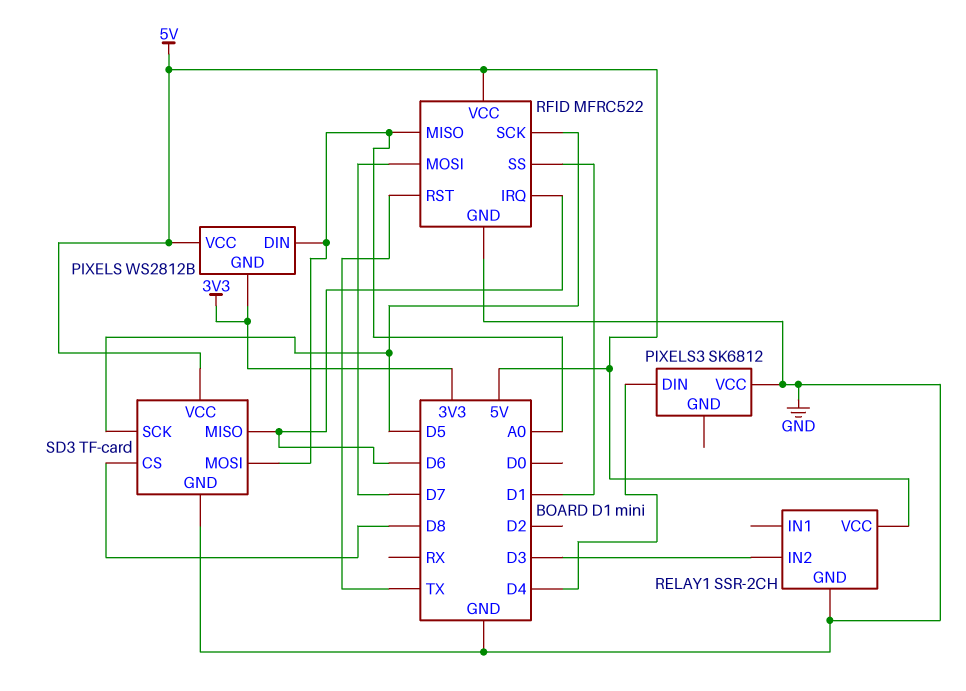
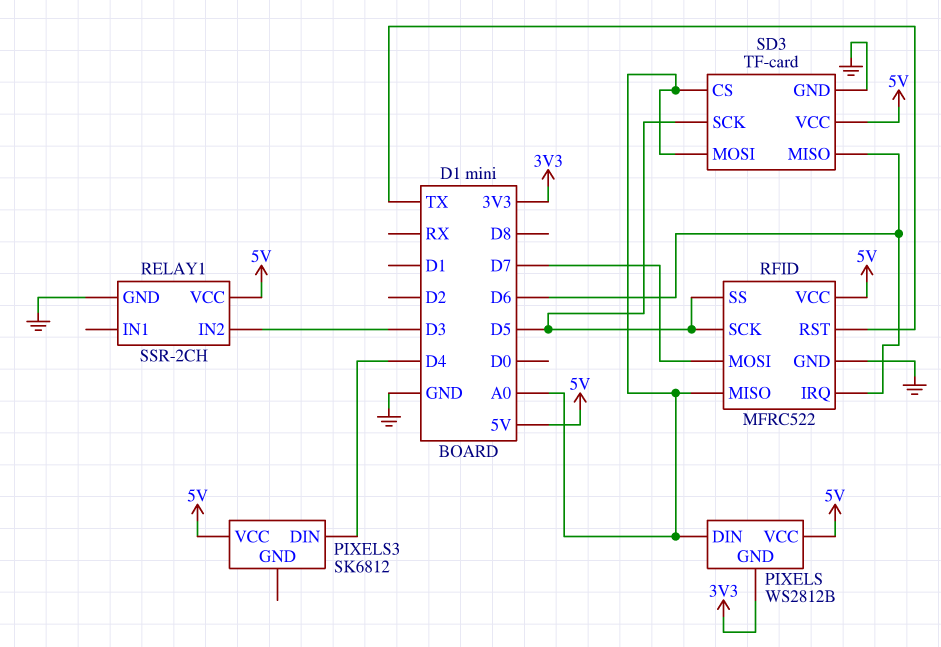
PIXELS3 pin VCC: GND -> 5V
RFID pin SS: D1 -> D5
SD3 pin CS: D8 -> A0

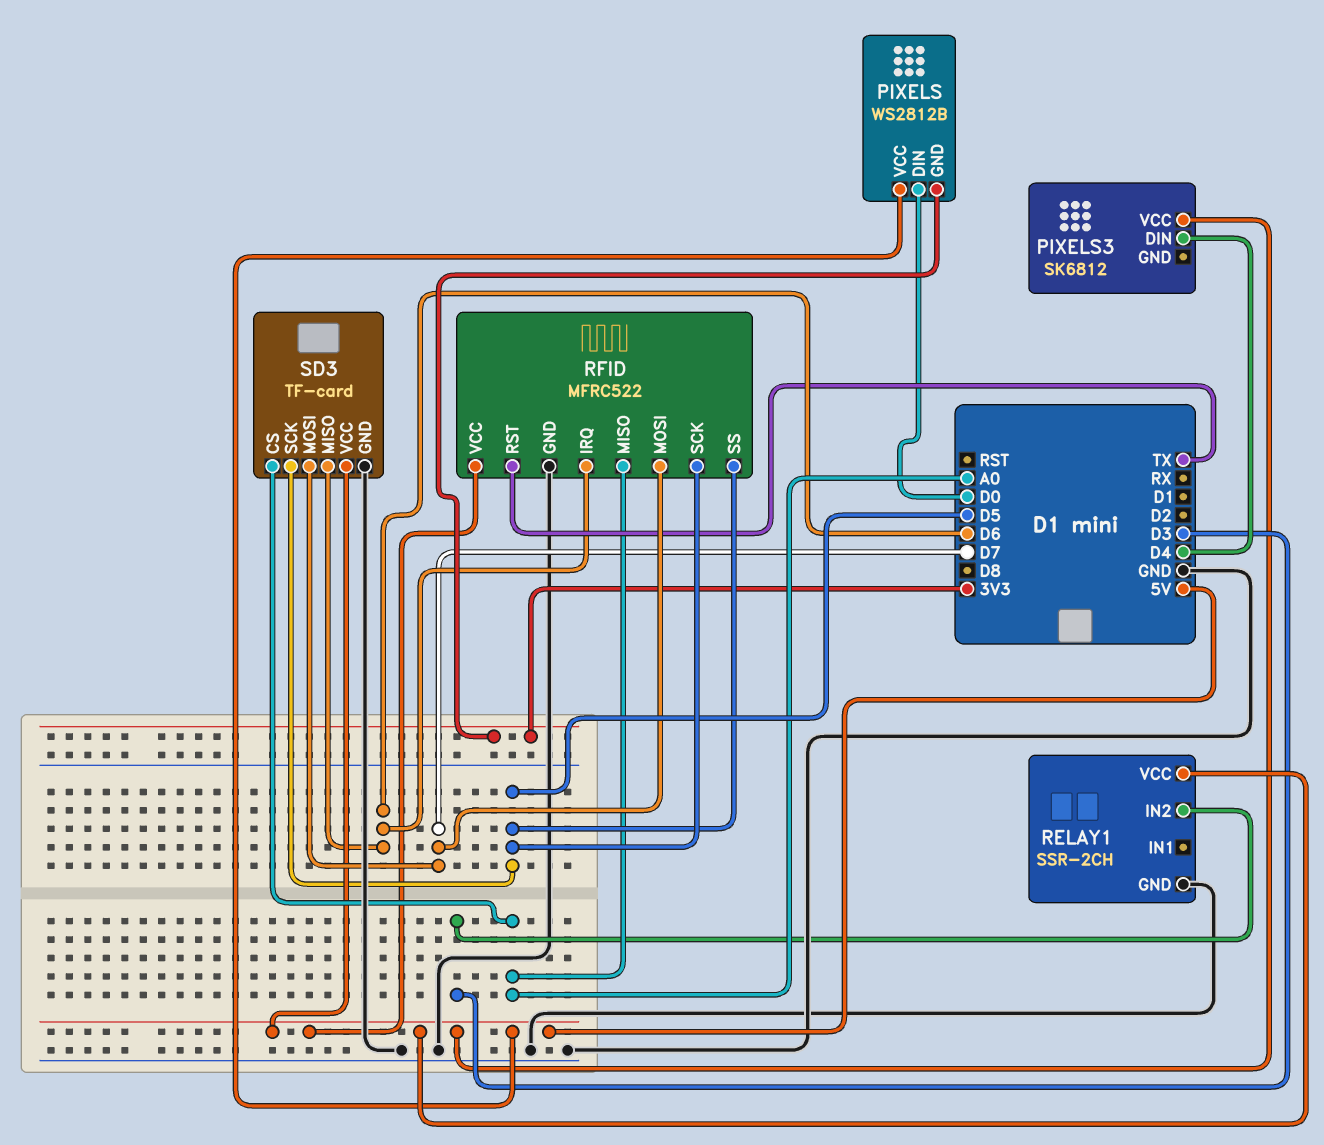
PIXELS pin DIN: A0 -> D0
SD3 pin MOSI: A0 -> D7

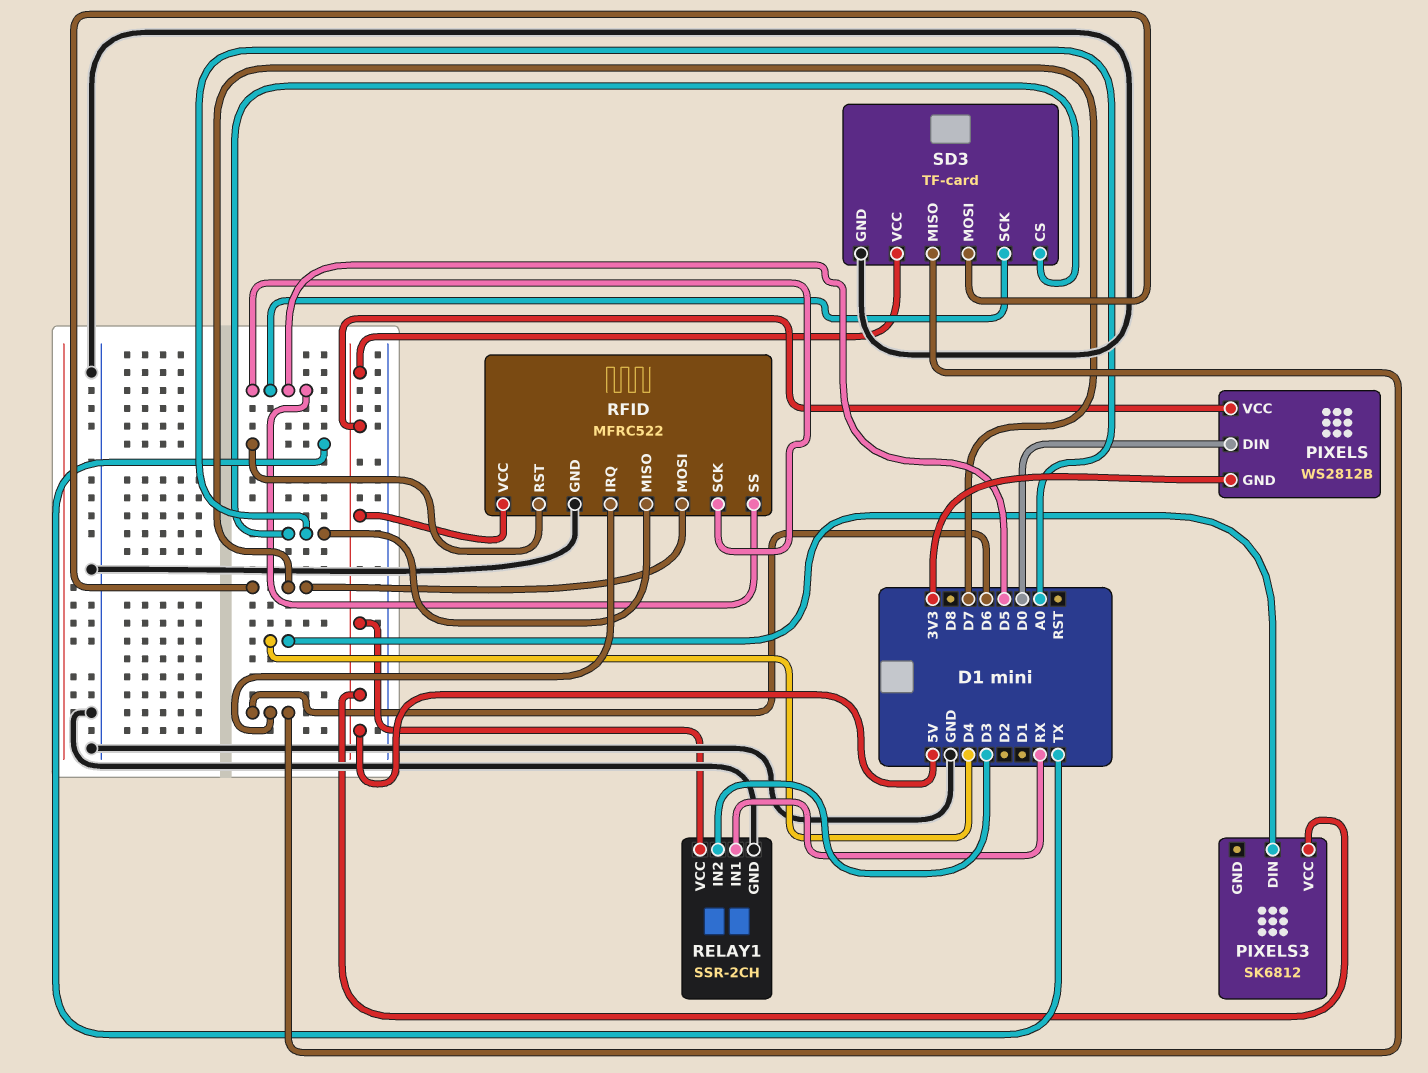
RELAY1 pin IN1: none -> RX

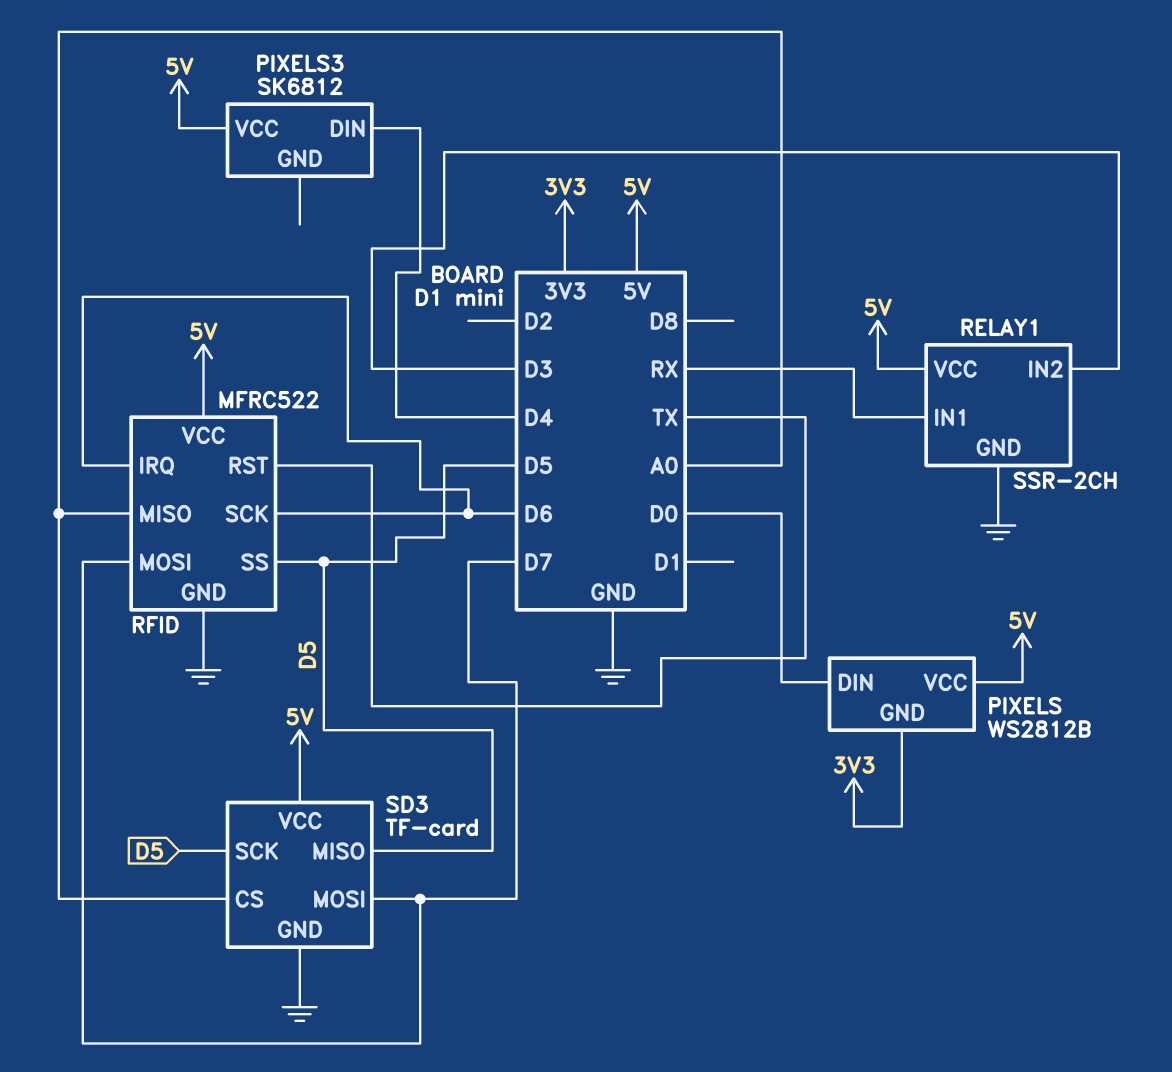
RFID pin SCK: D5 -> D6
SD3 pin MISO: D6 -> D5

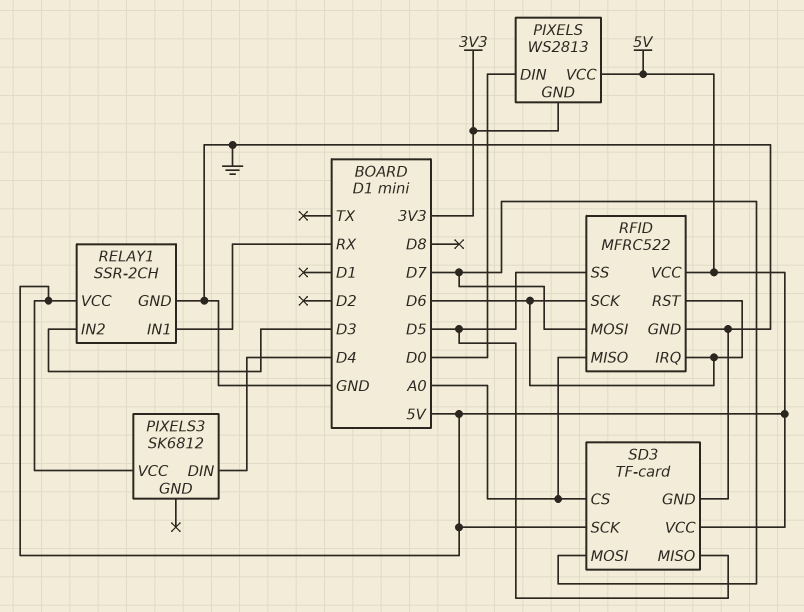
PIXELS: WS2812B -> WS2813
RFID pin RST: TX -> D6
SD3 pin SCK: D5 -> 5V

